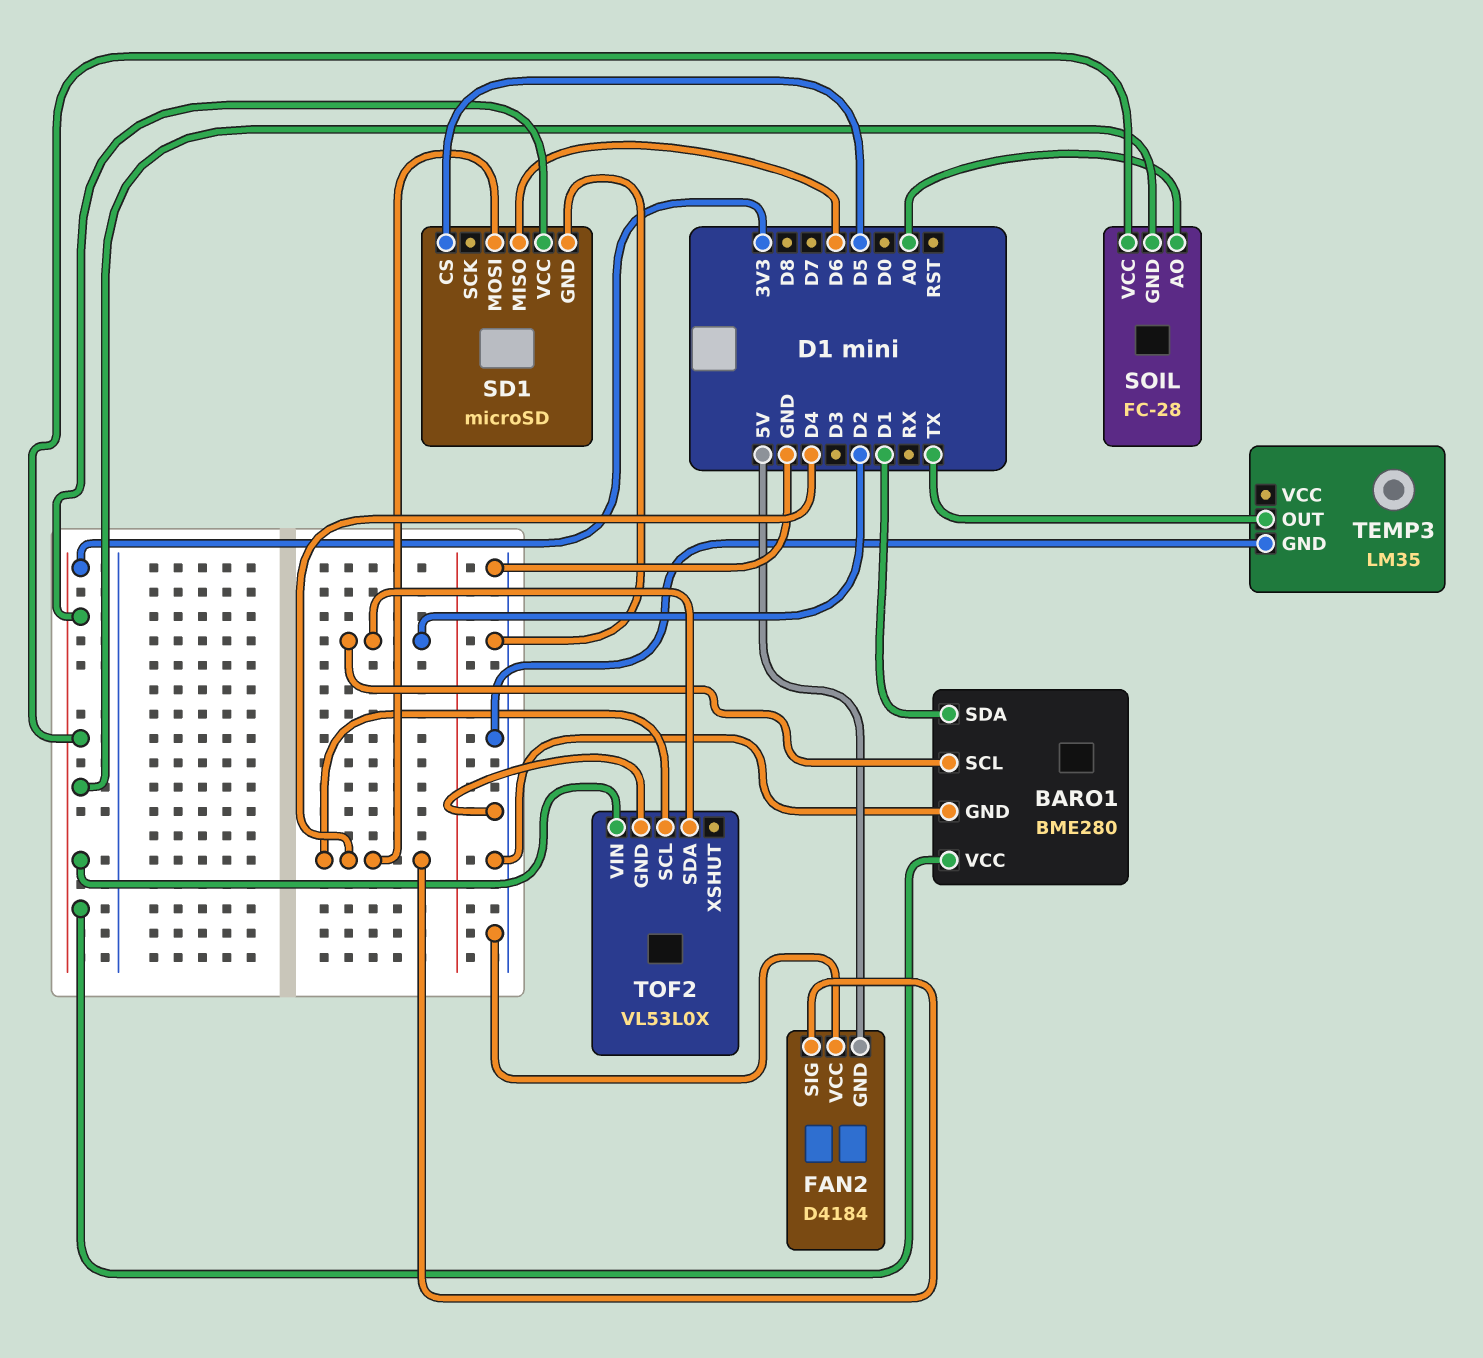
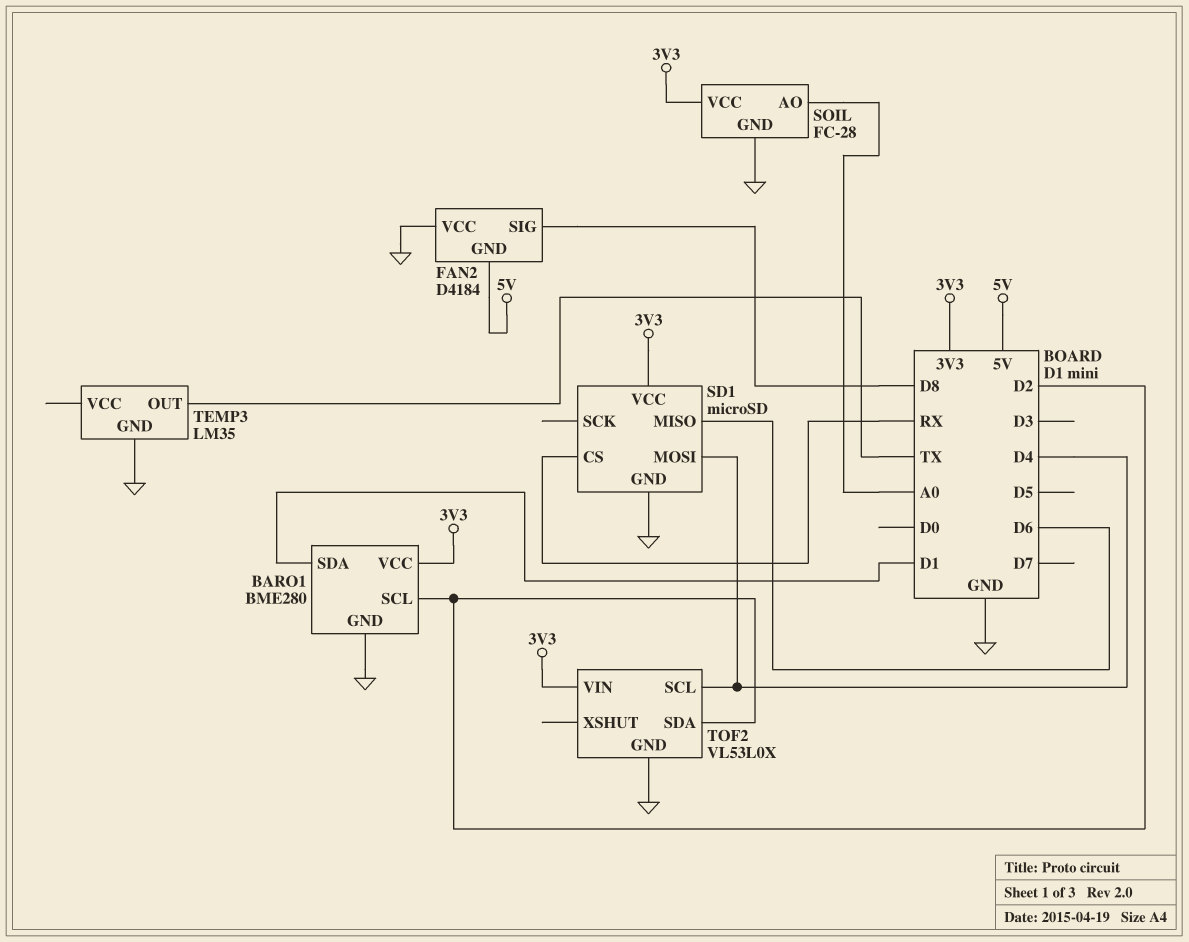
FAN2 pin SIG: D4 -> D8
SD1 pin CS: D5 -> RX
SOIL pin GND: 3V3 -> GND

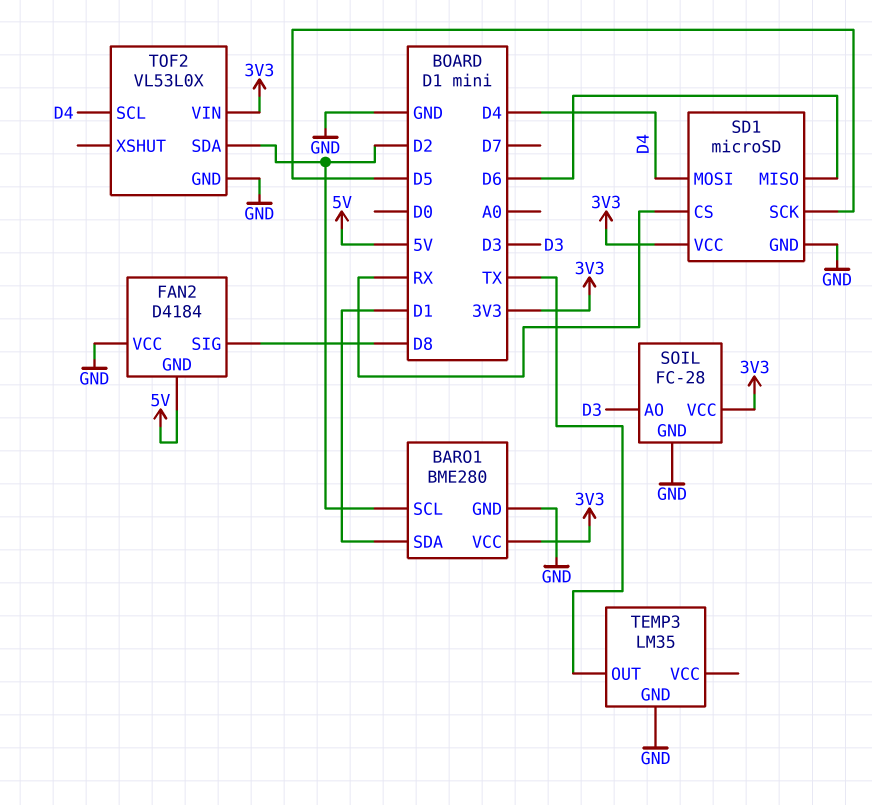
SD1 pin SCK: none -> D5
SOIL pin AO: A0 -> D3

